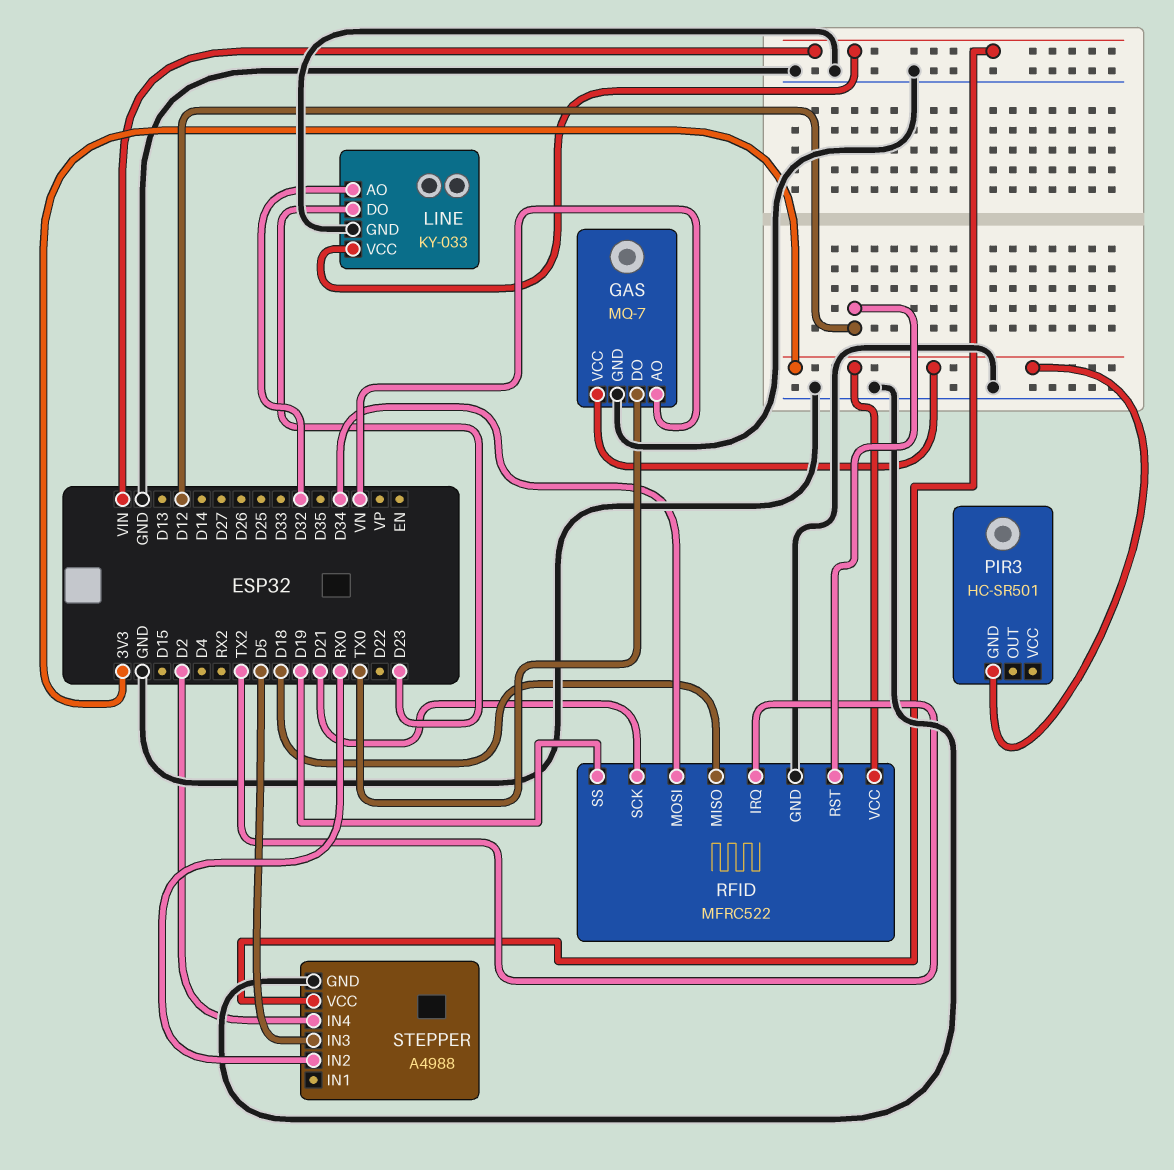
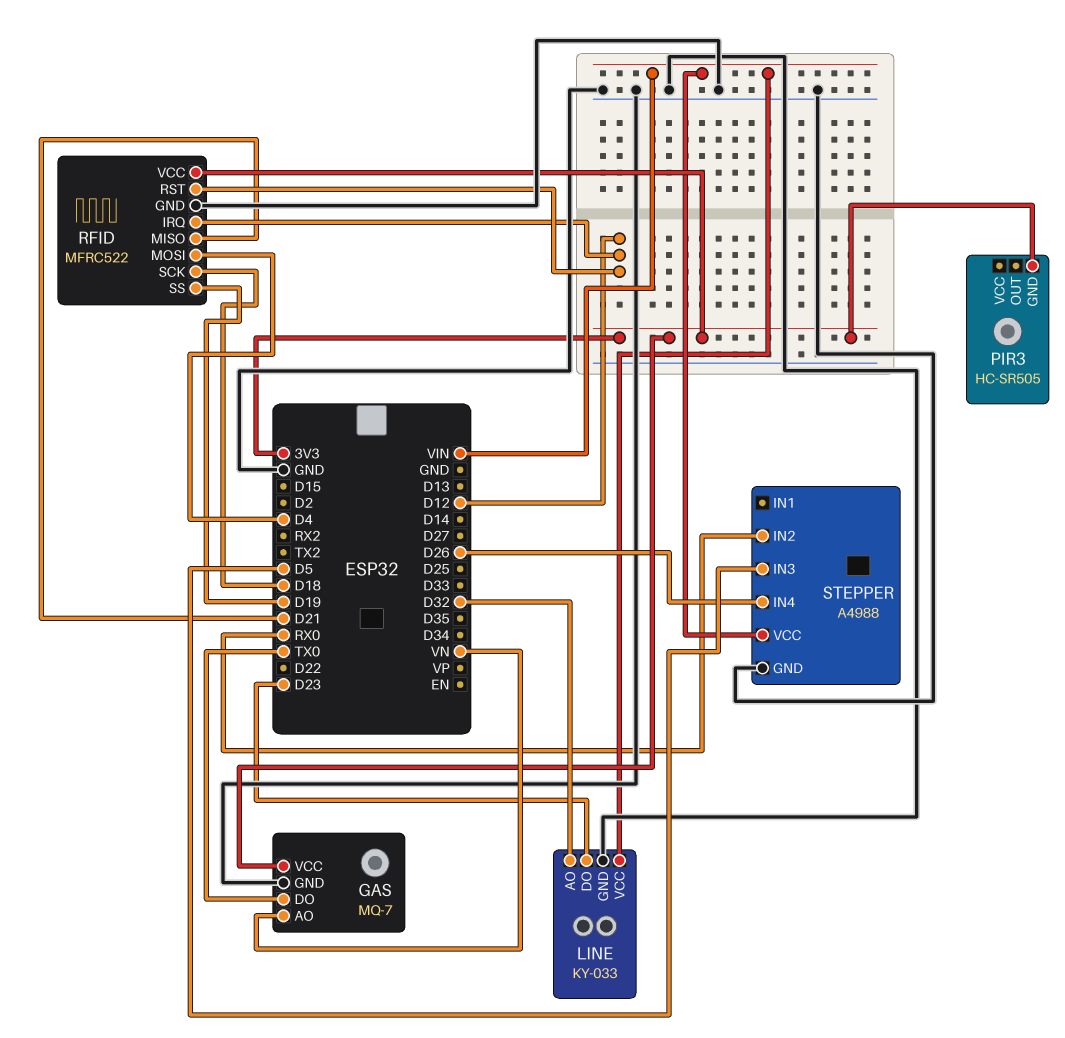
PIR3: HC-SR501 -> HC-SR505
RFID pin IRQ: TX2 -> D12
RFID pin MISO: D18 -> D21
RFID pin MOSI: D34 -> D4
RFID pin SCK: D21 -> D18
STEPPER pin IN4: D2 -> D26

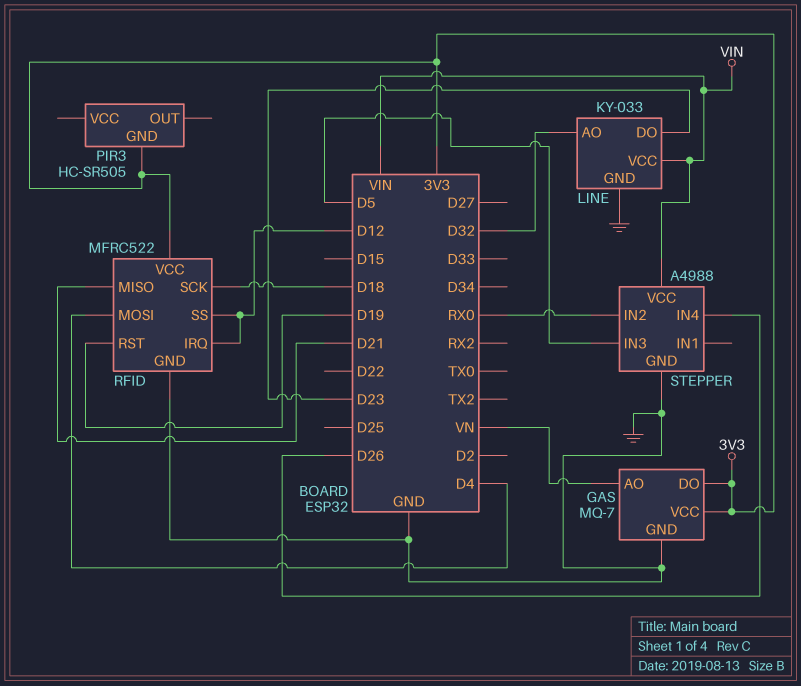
GAS pin DO: TX0 -> 3V3
RFID pin RST: D12 -> D19
RFID pin SS: D19 -> D12

